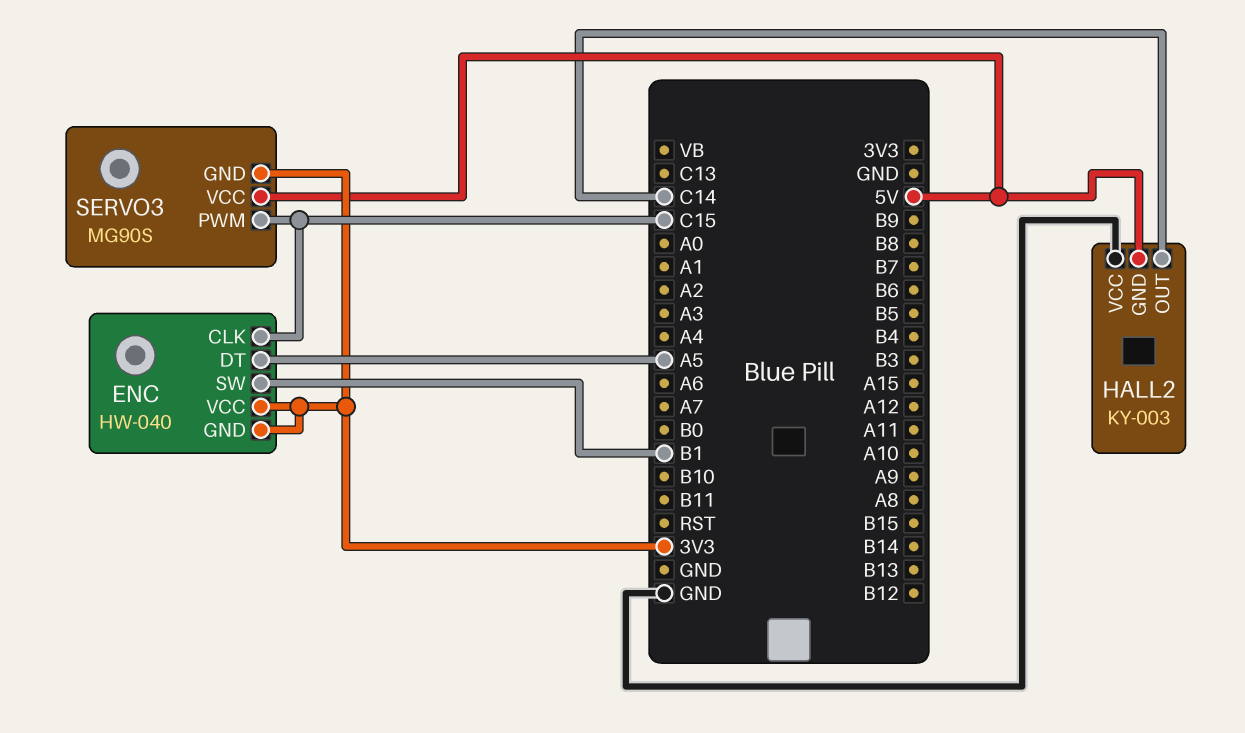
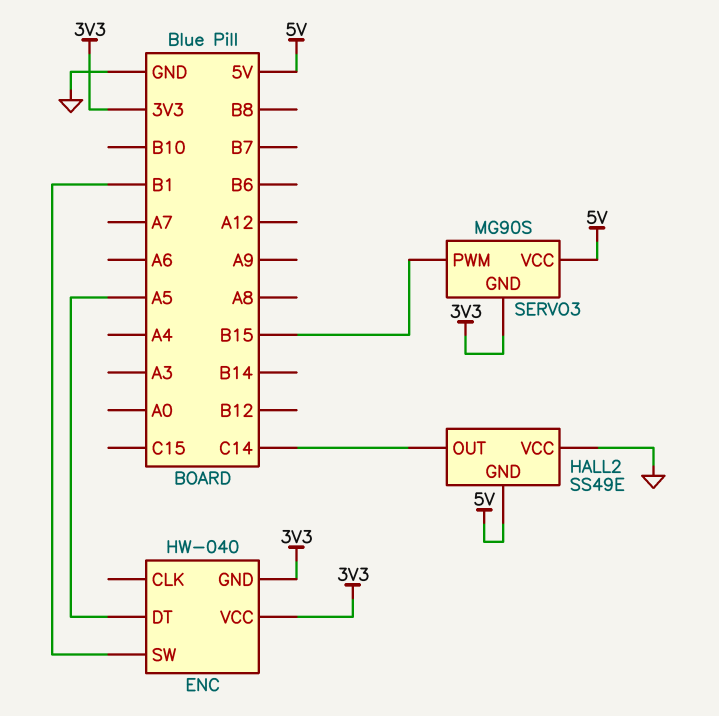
ENC pin CLK: C15 -> none
HALL2: KY-003 -> SS49E
SERVO3 pin PWM: C15 -> B15

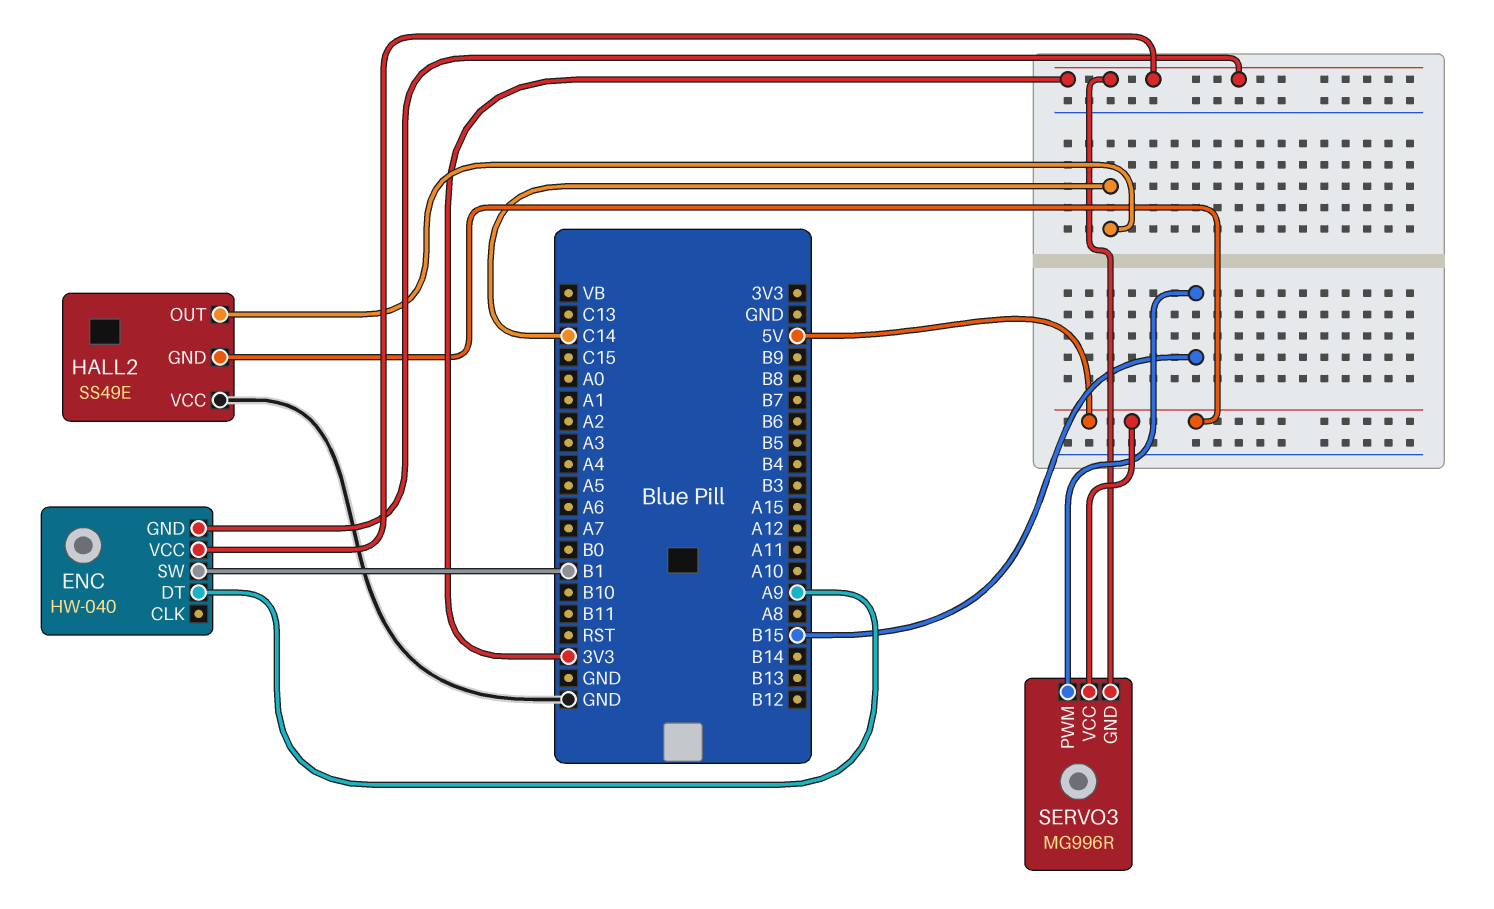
ENC pin DT: A5 -> A9
SERVO3: MG90S -> MG996R

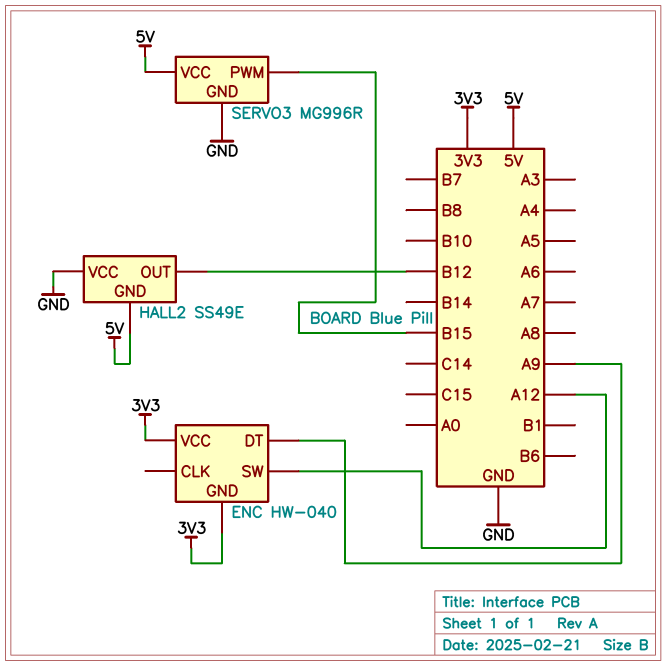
ENC pin SW: B1 -> A12
HALL2 pin OUT: C14 -> B12
SERVO3 pin GND: 3V3 -> GND

